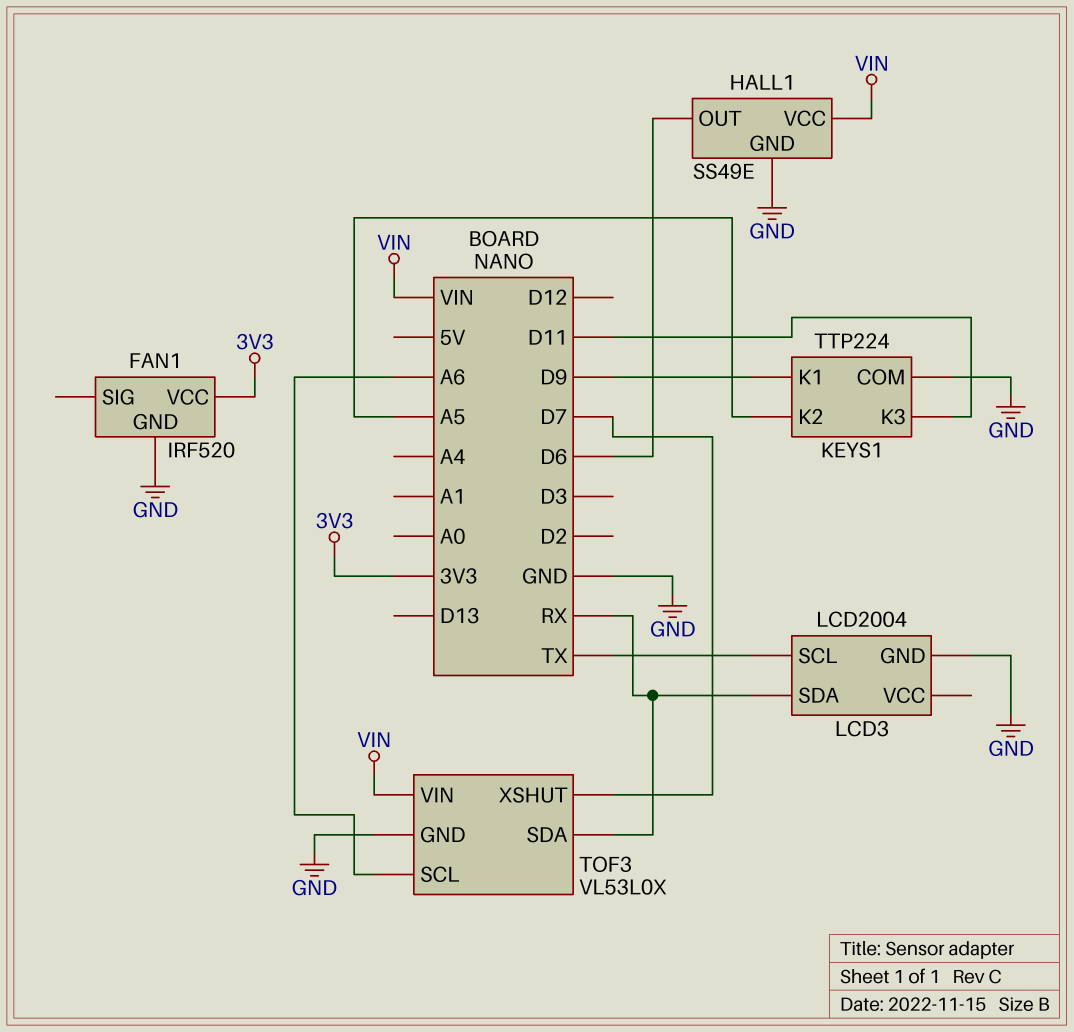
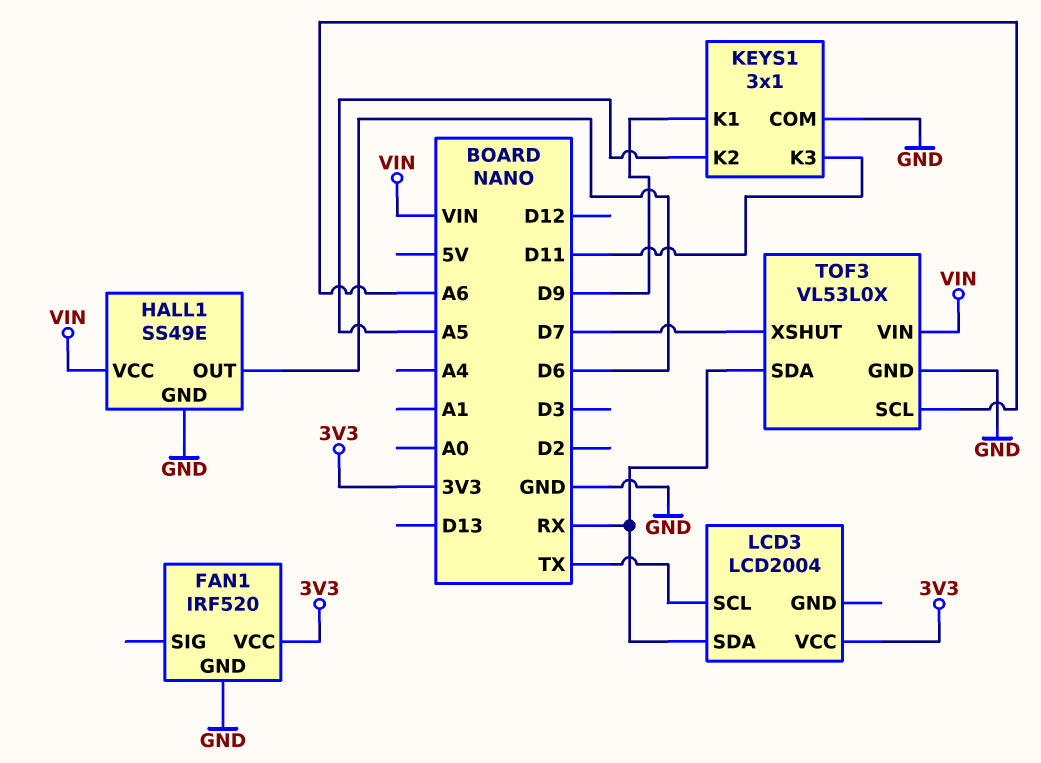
KEYS1: TTP224 -> 3x1
LCD3 pin GND: GND -> none
LCD3 pin VCC: none -> 3V3

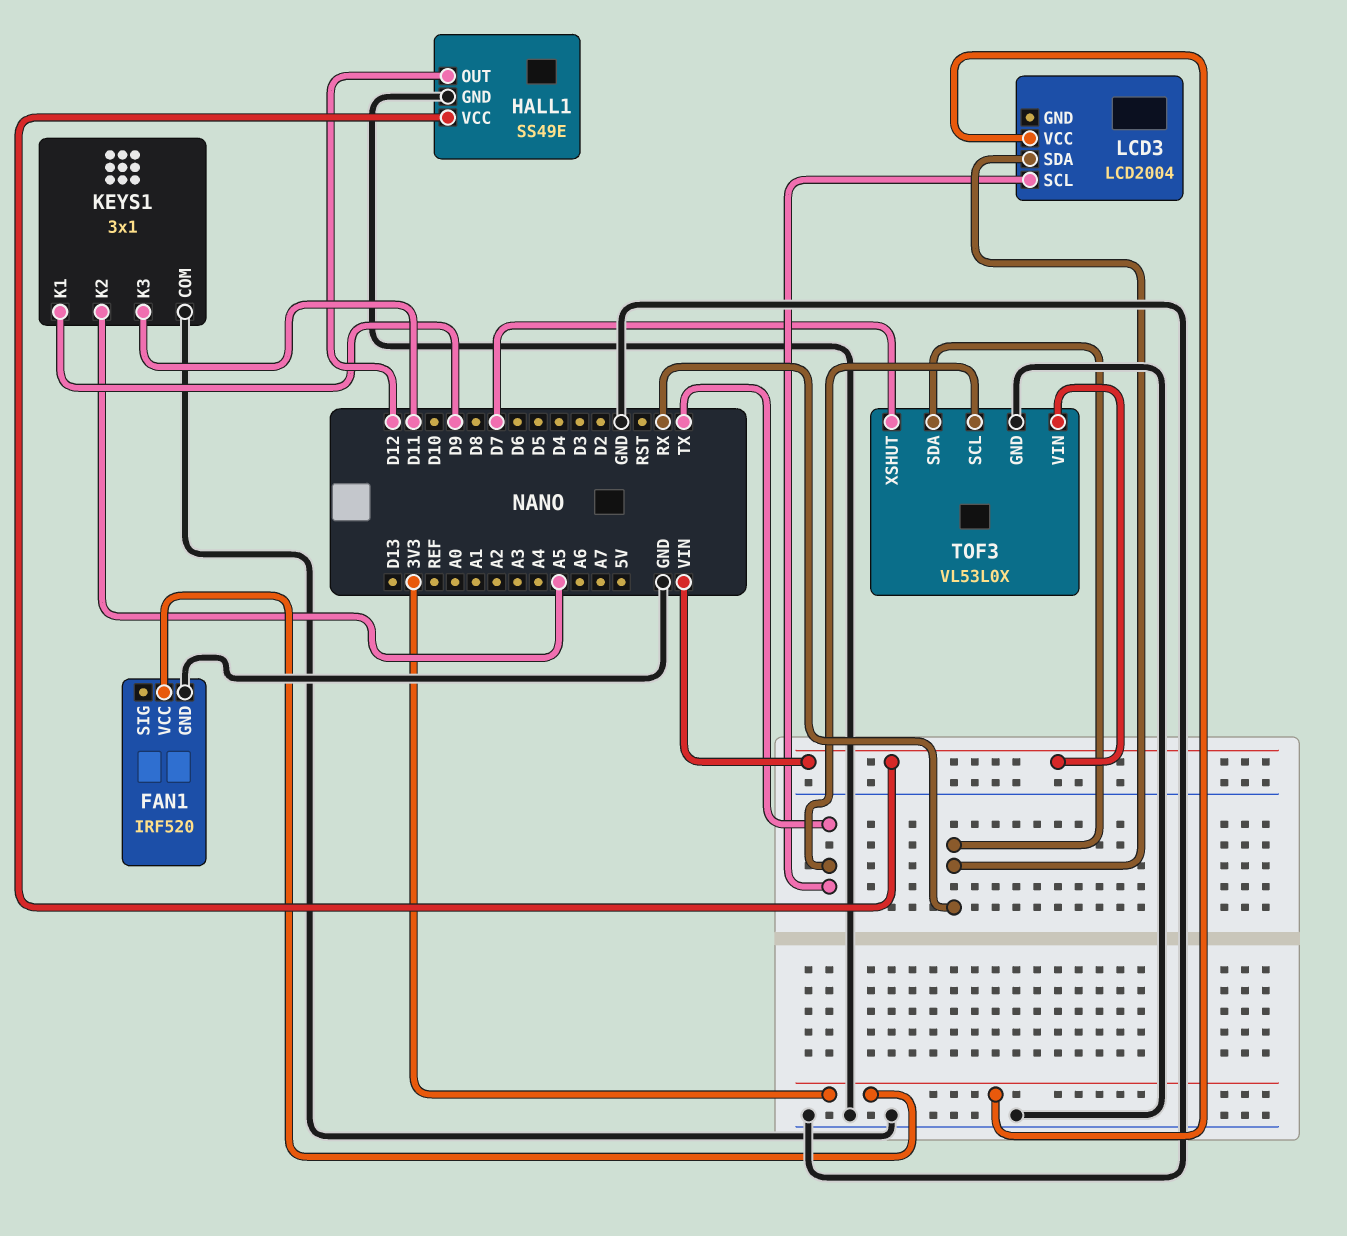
HALL1 pin OUT: D6 -> D12
TOF3 pin SCL: A6 -> TX

